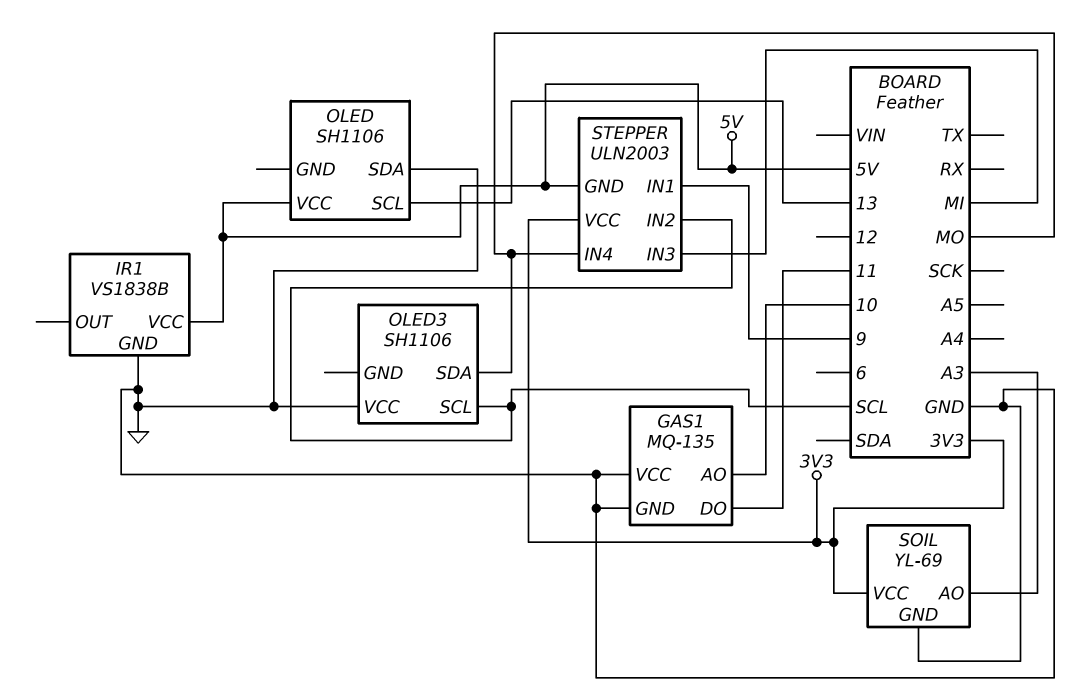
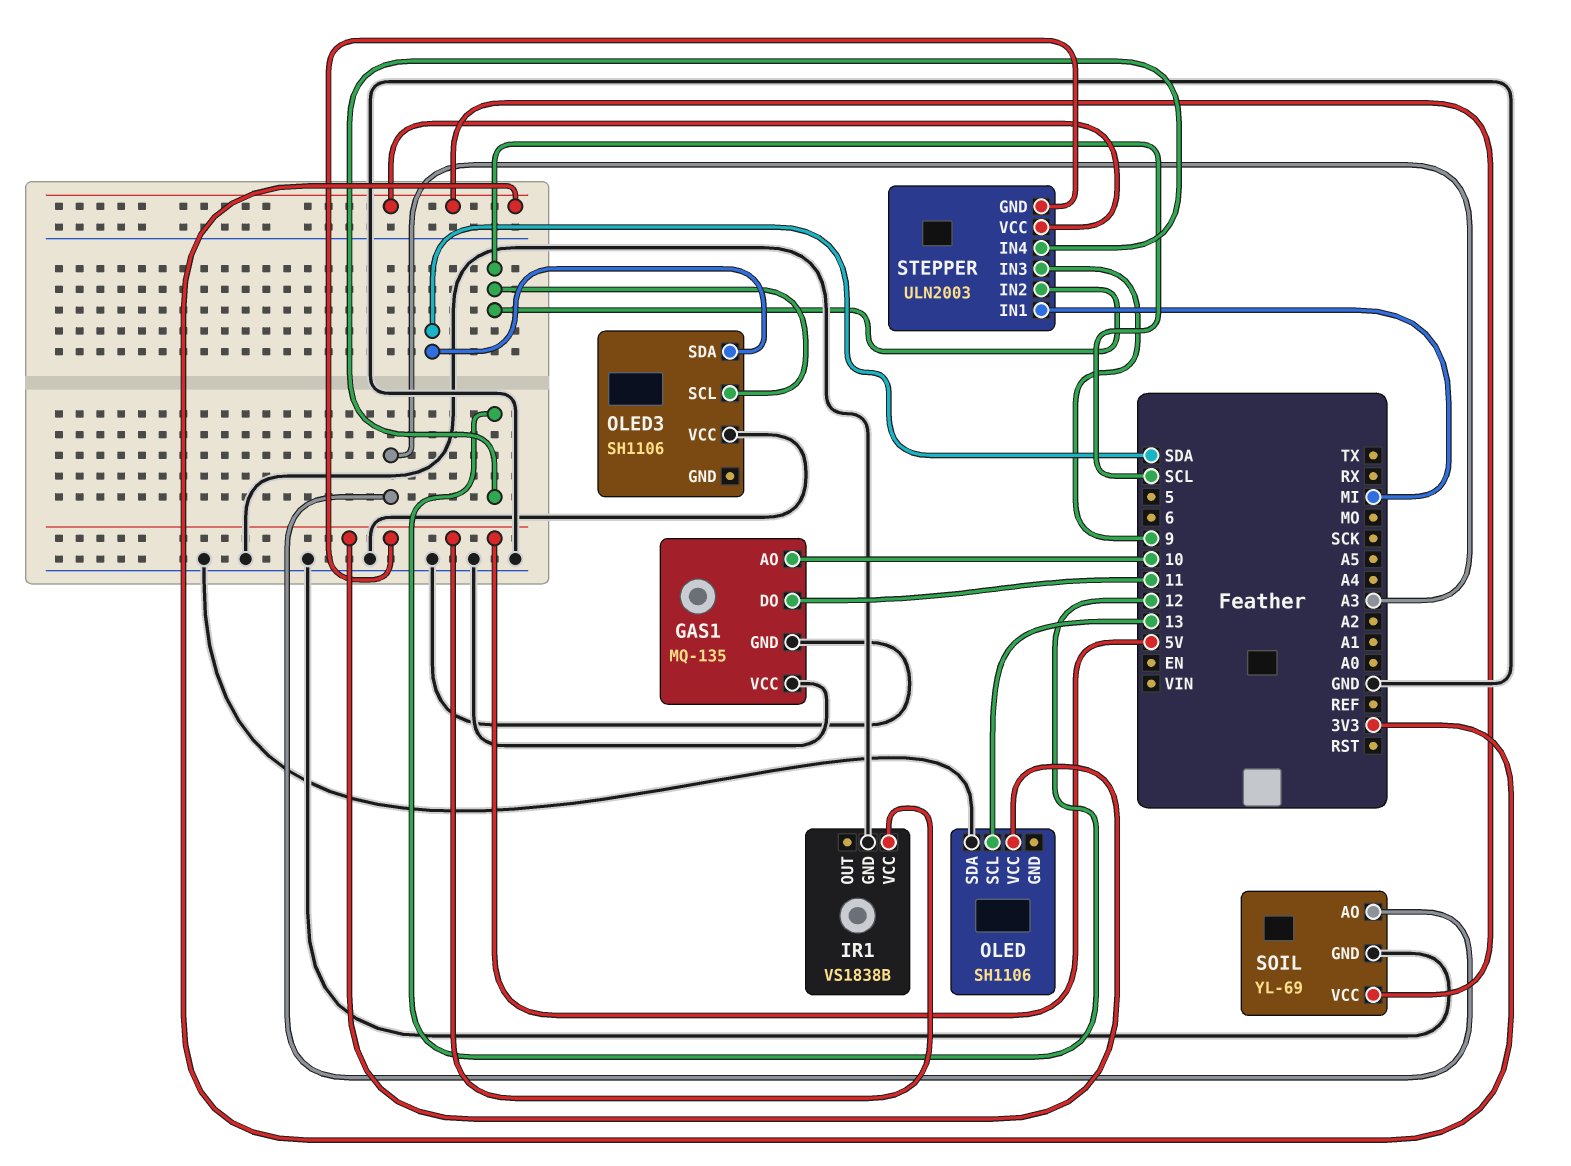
OLED3 pin SDA: MO -> SDA
STEPPER pin IN1: 9 -> MI
STEPPER pin IN3: MI -> 9
STEPPER pin IN4: MO -> 12

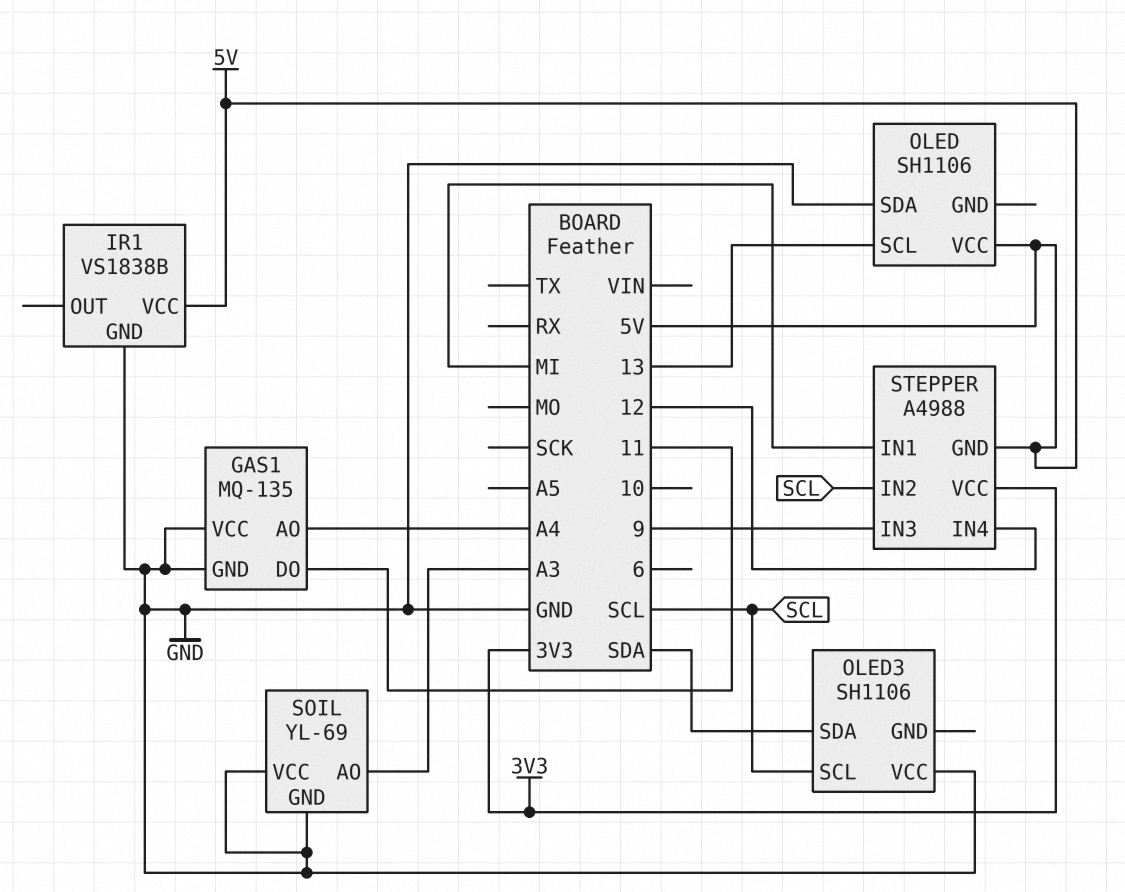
GAS1 pin AO: 10 -> A4
SOIL pin VCC: 3V3 -> GND
STEPPER: ULN2003 -> A4988

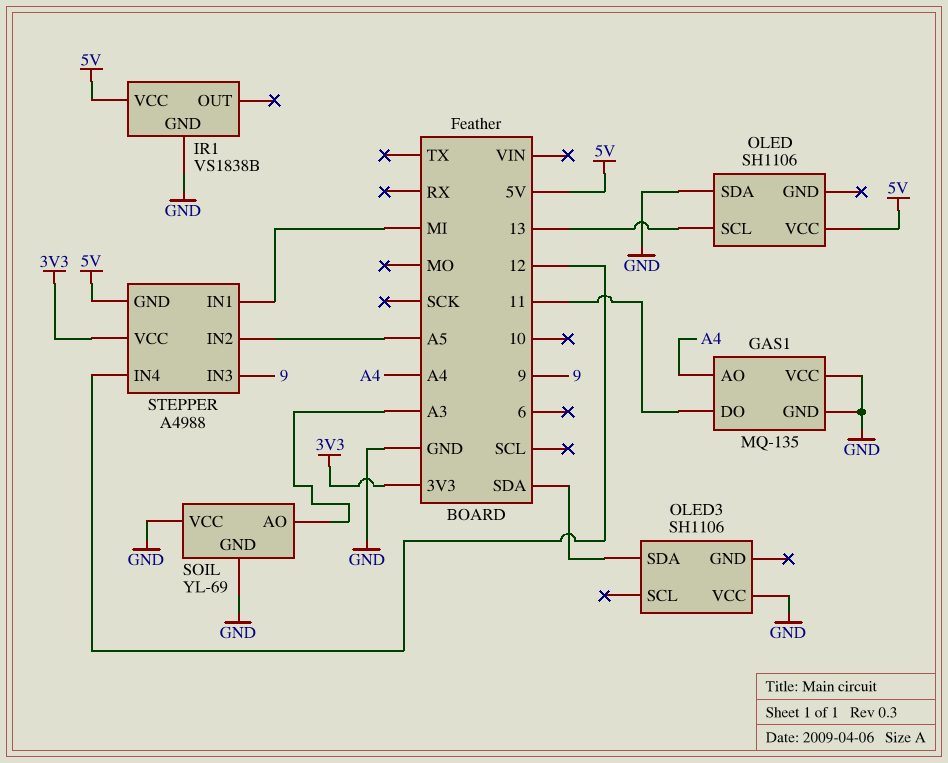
OLED3 pin SCL: SCL -> none
STEPPER pin IN2: SCL -> A5

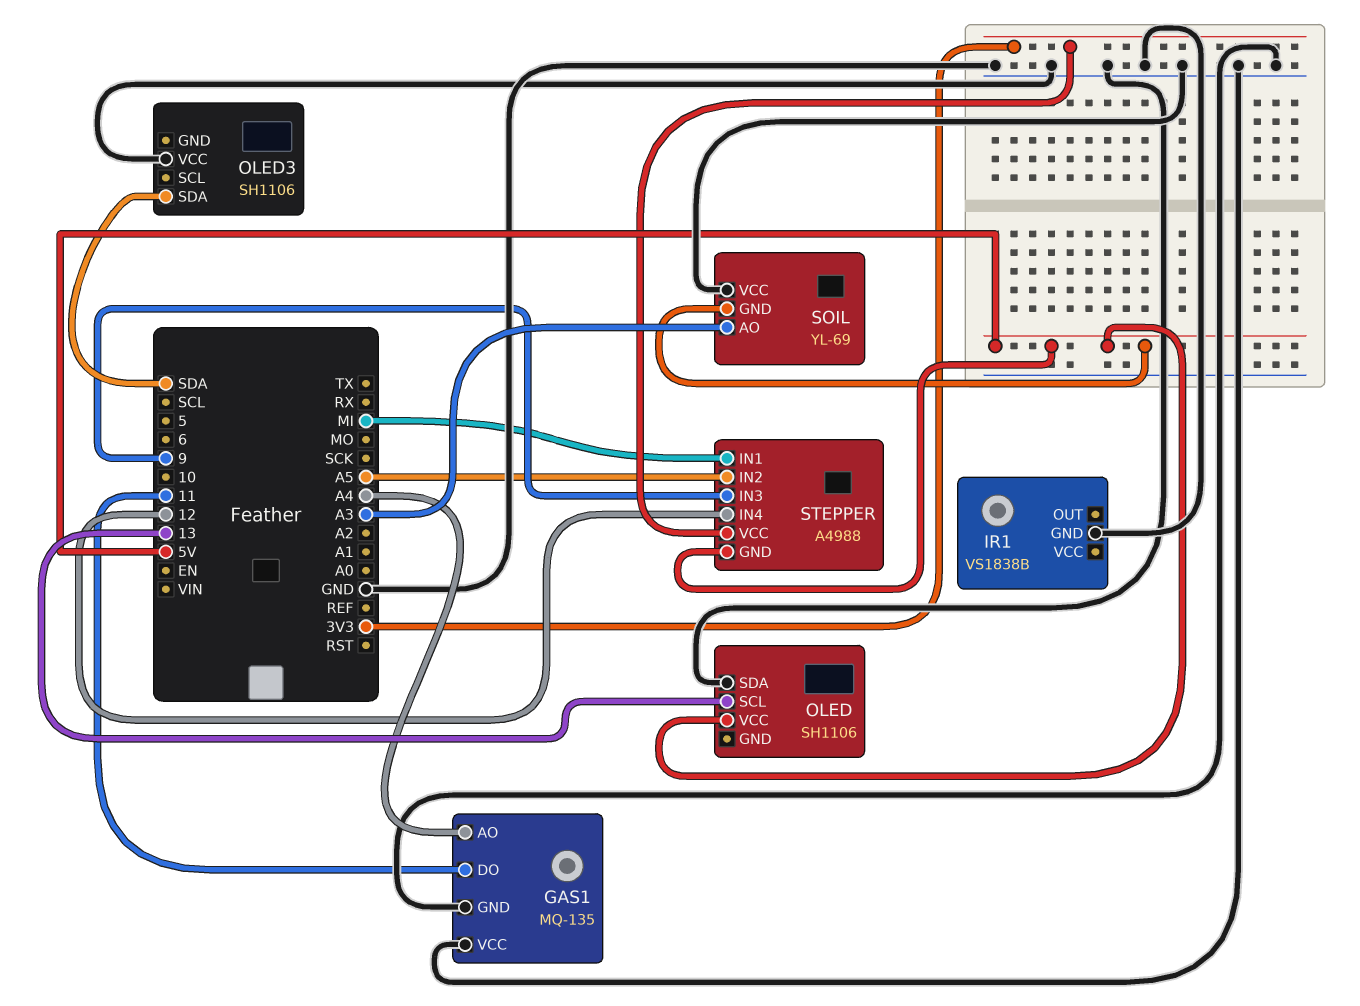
IR1 pin VCC: 5V -> none
SOIL pin GND: GND -> 5V

